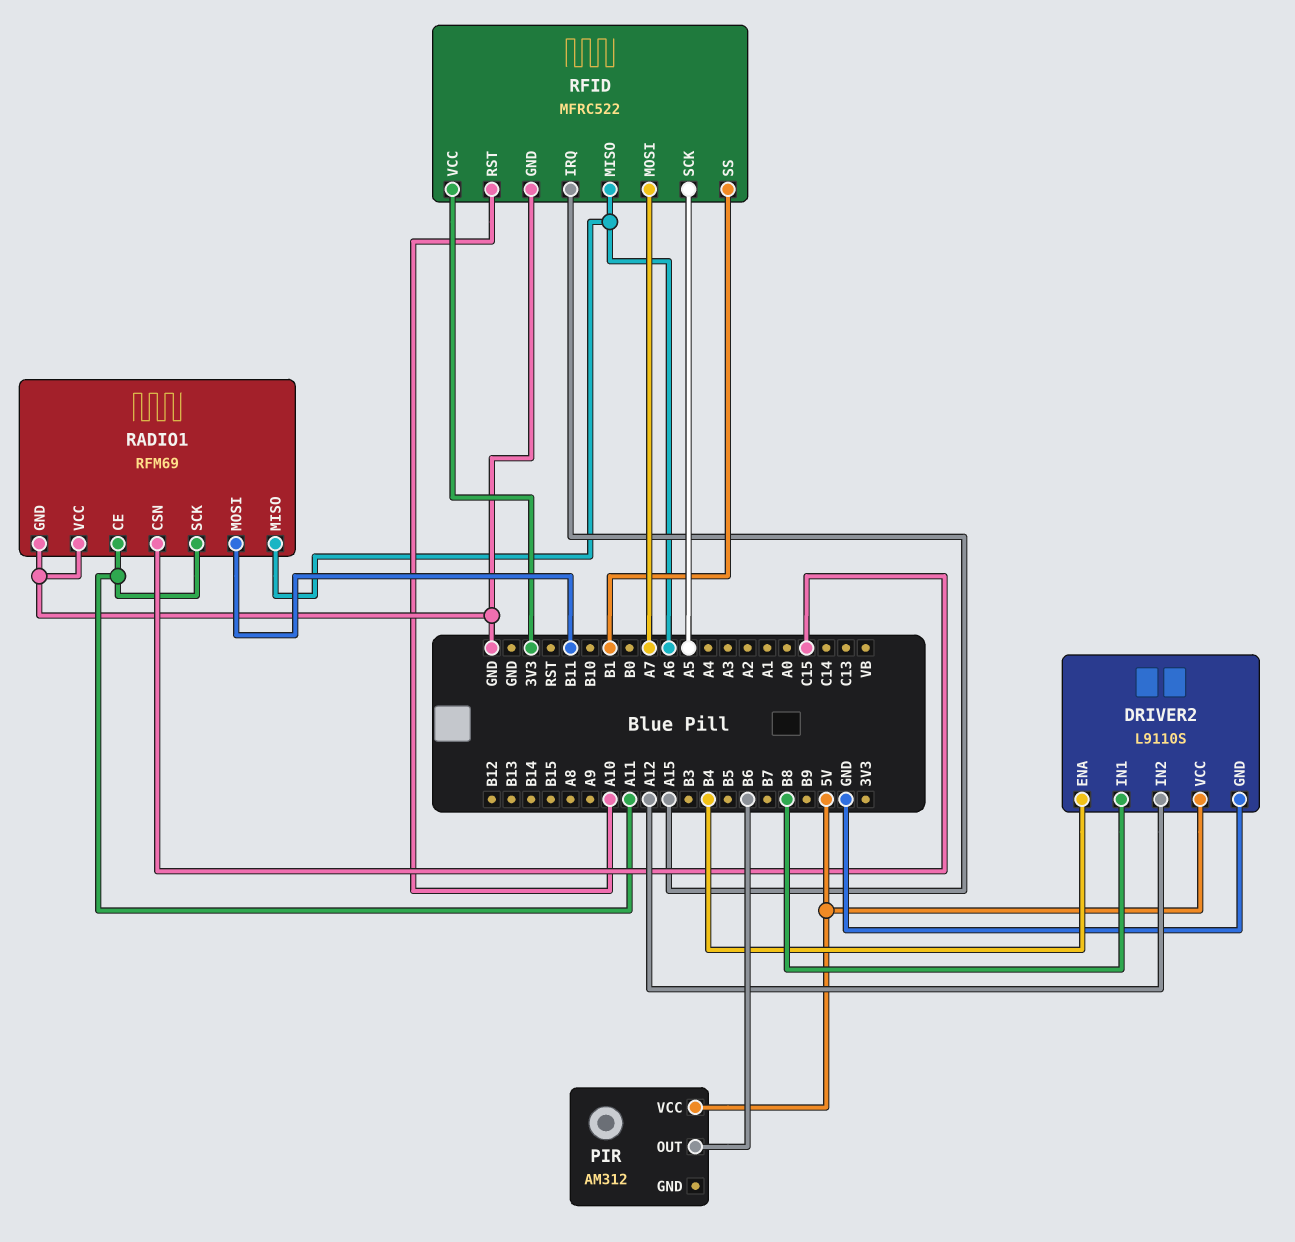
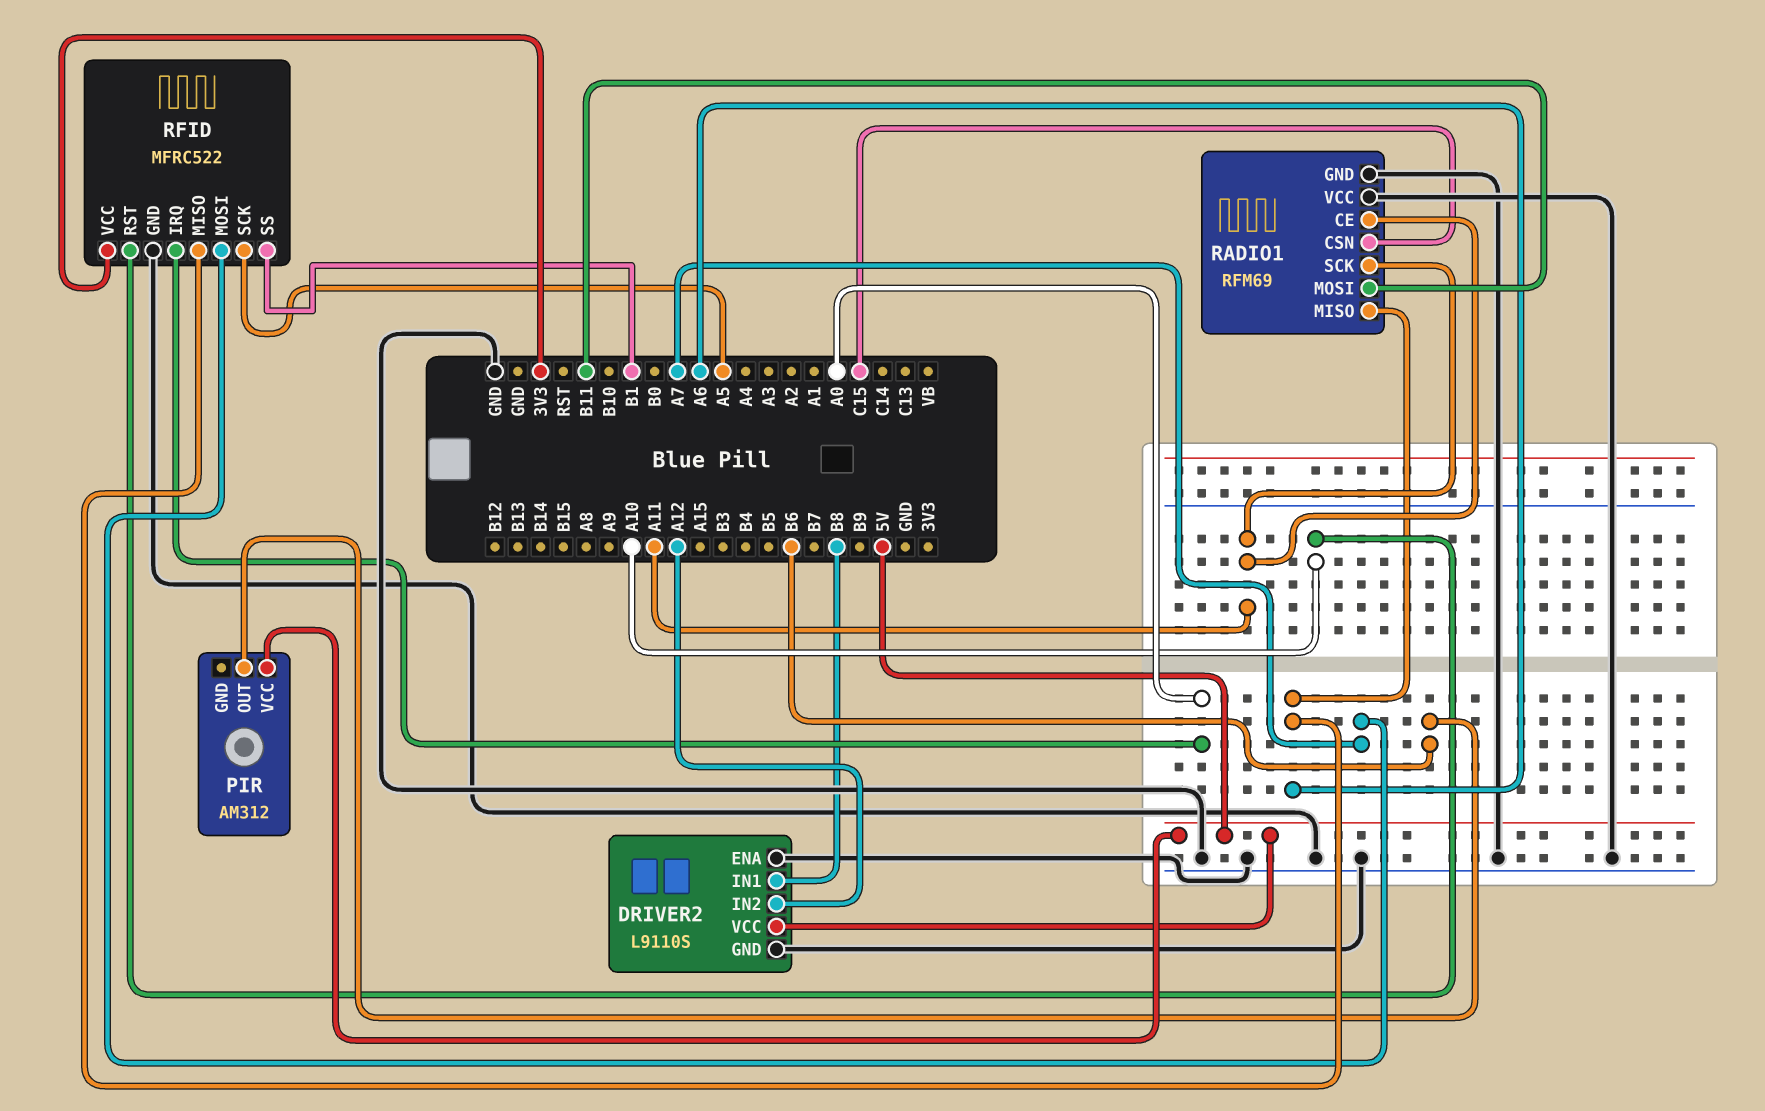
DRIVER2 pin ENA: B4 -> GND
RFID pin IRQ: A15 -> A0

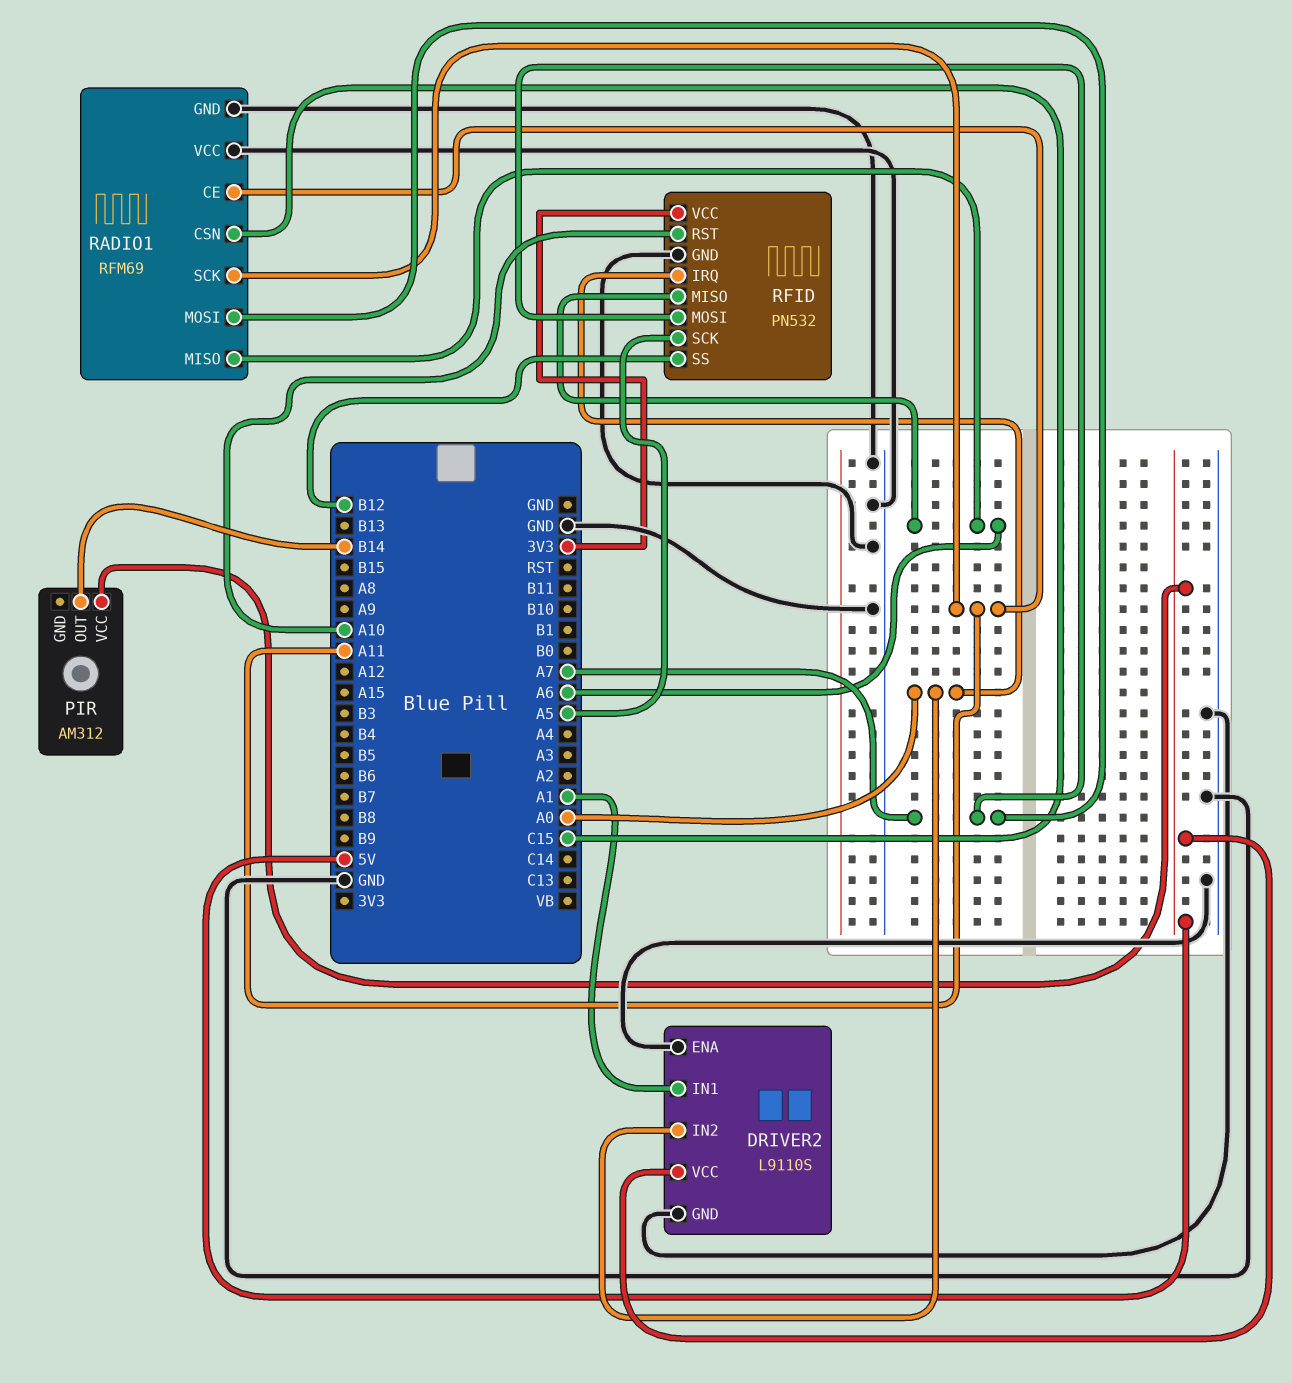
DRIVER2 pin IN1: B8 -> A1
DRIVER2 pin IN2: A12 -> A0
PIR pin OUT: B6 -> B14
RADIO1 pin MOSI: B11 -> A7
RFID: MFRC522 -> PN532
RFID pin SS: B1 -> B12

